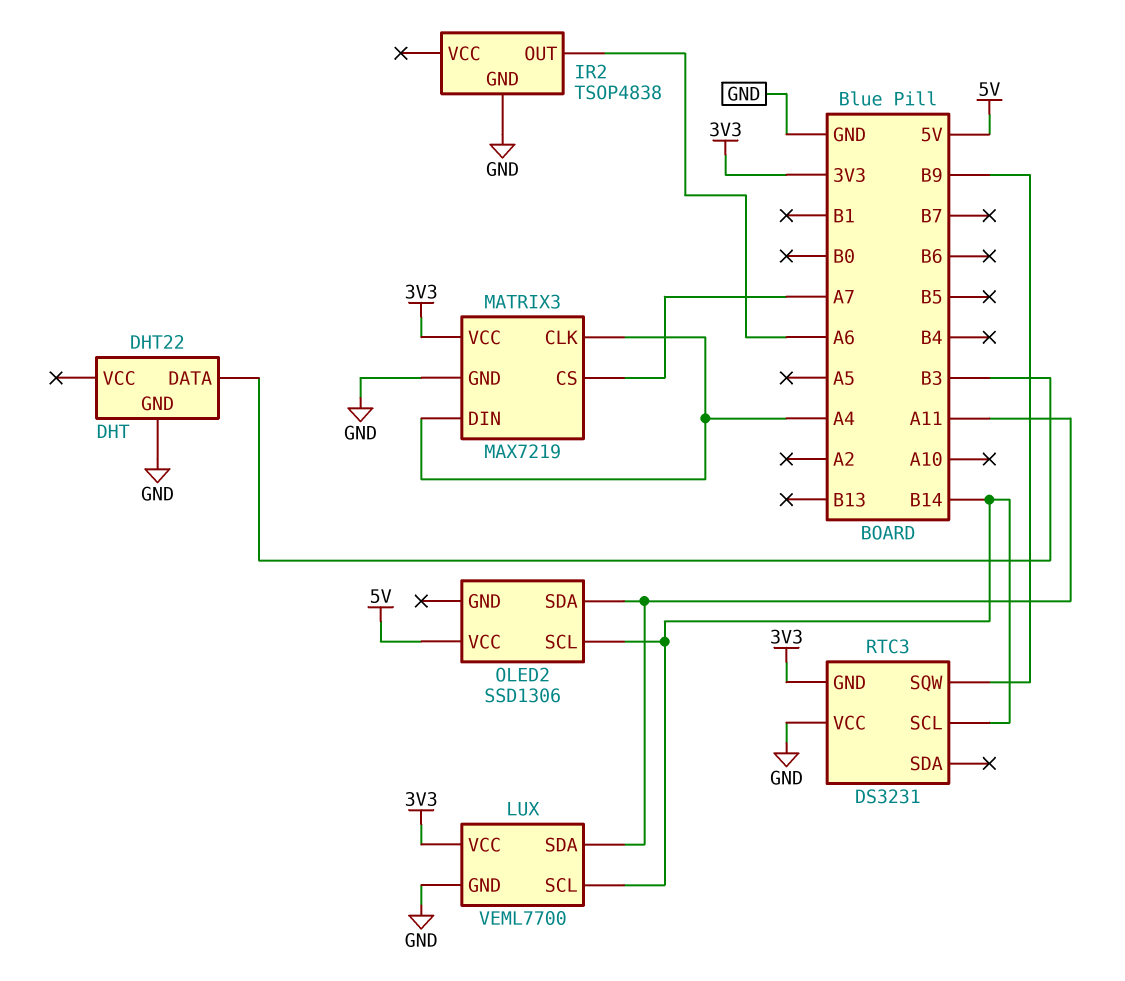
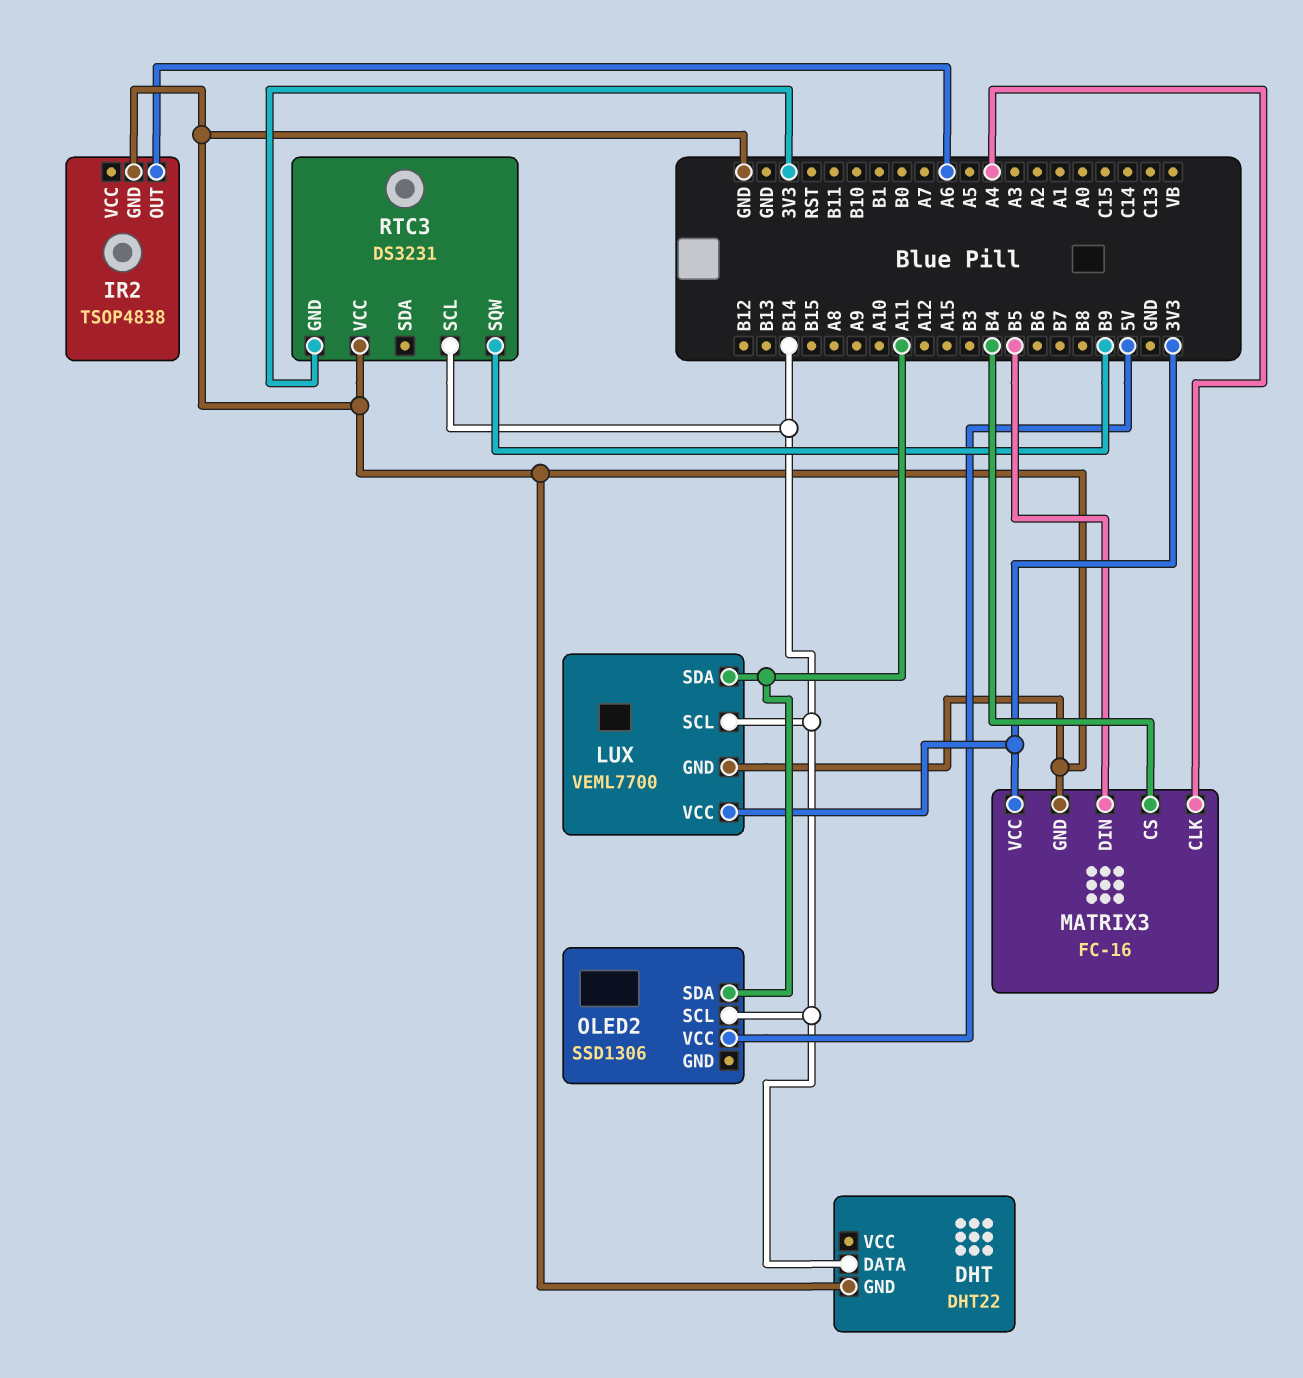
DHT pin DATA: B3 -> B14
MATRIX3: MAX7219 -> FC-16
MATRIX3 pin CS: A7 -> B4
MATRIX3 pin DIN: A4 -> B5

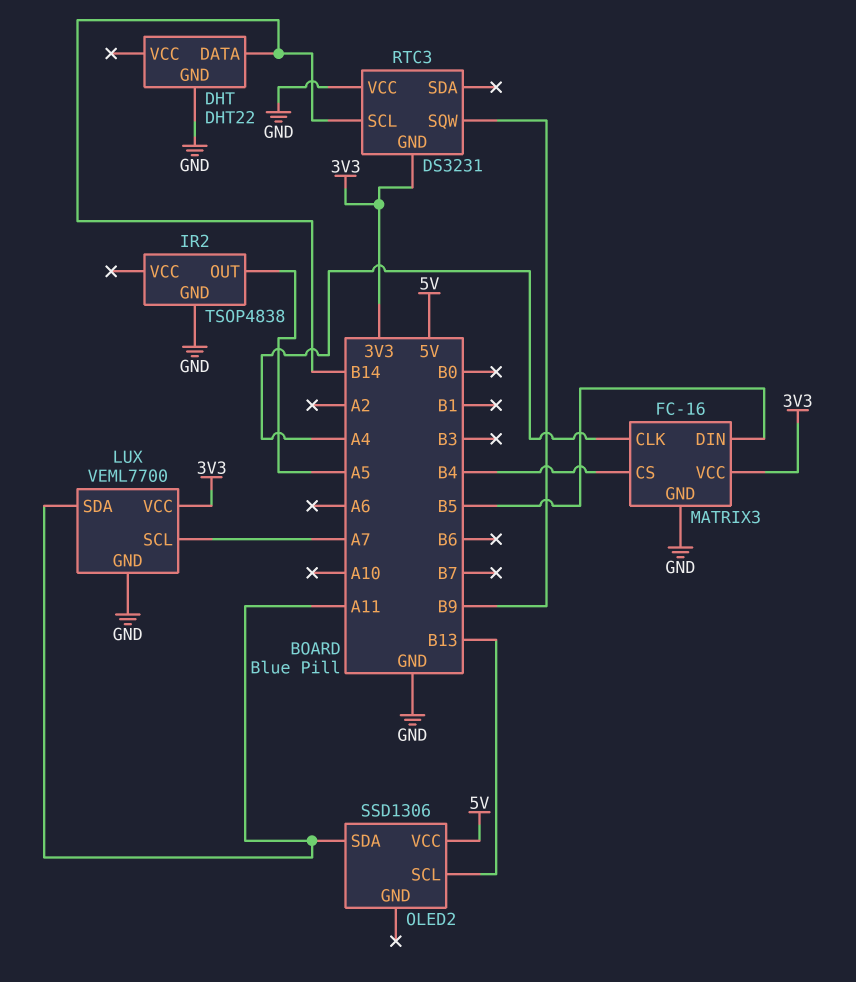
IR2 pin OUT: A6 -> A5
LUX pin SCL: B14 -> A7
OLED2 pin SCL: B14 -> B13

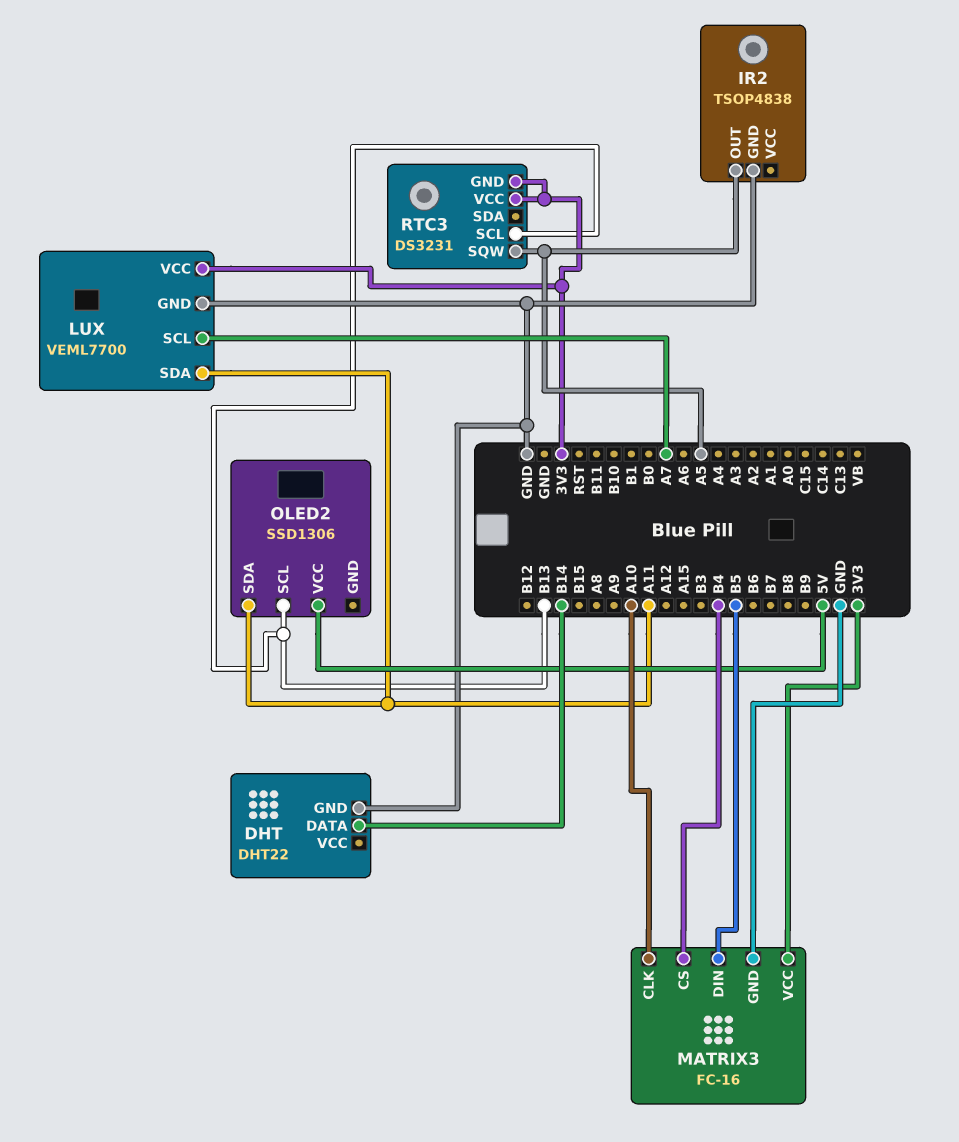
MATRIX3 pin CLK: A4 -> A10
RTC3 pin SCL: B14 -> B13
RTC3 pin SQW: B9 -> A5
RTC3 pin VCC: GND -> 3V3

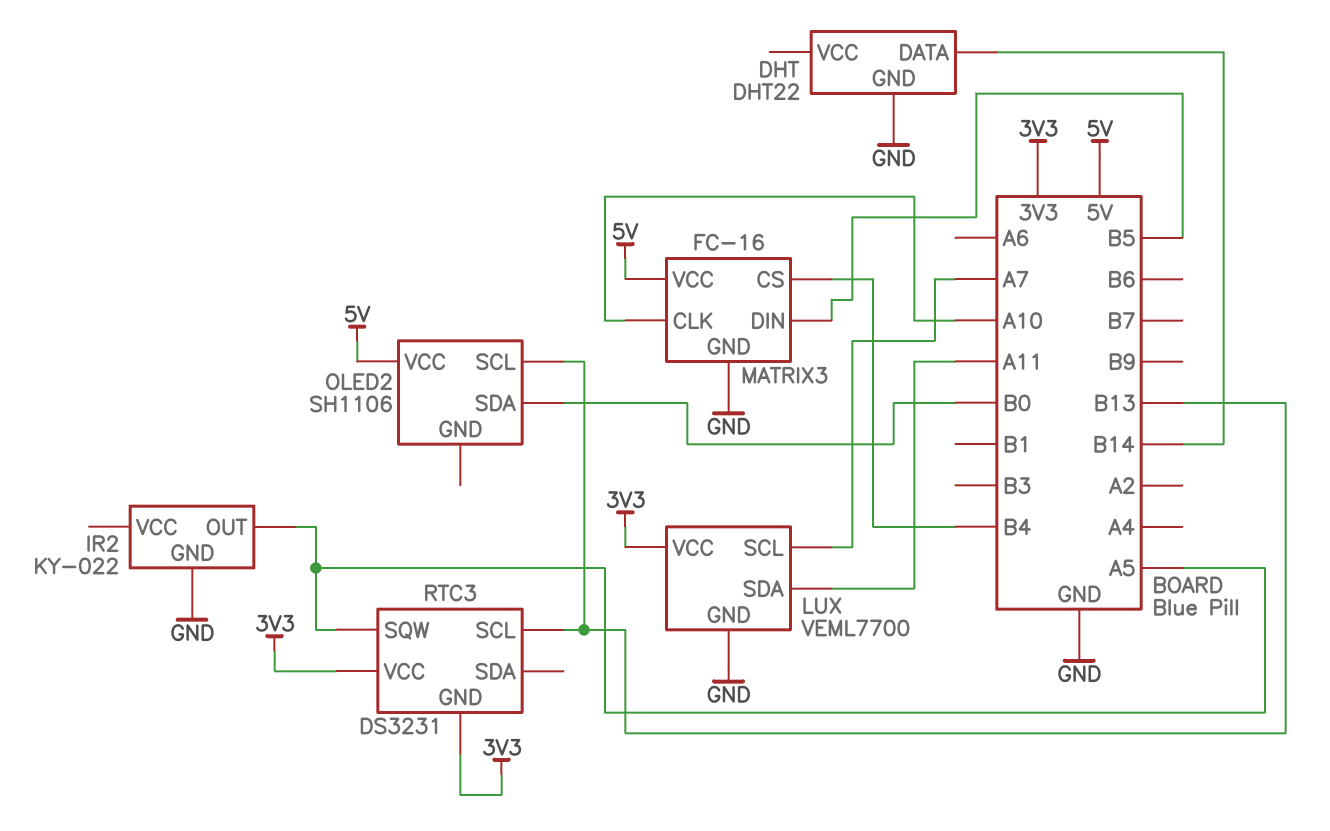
IR2: TSOP4838 -> KY-022
MATRIX3 pin VCC: 3V3 -> 5V
OLED2: SSD1306 -> SH1106
OLED2 pin SDA: A11 -> B0

